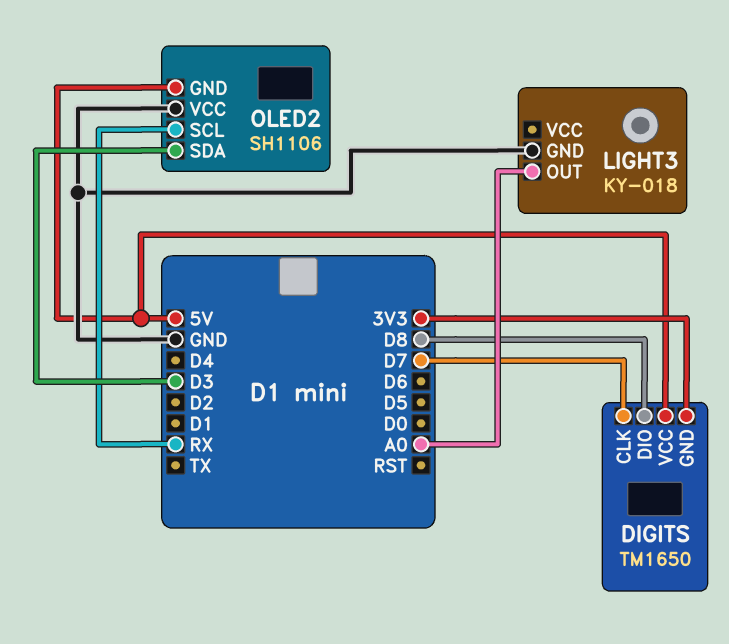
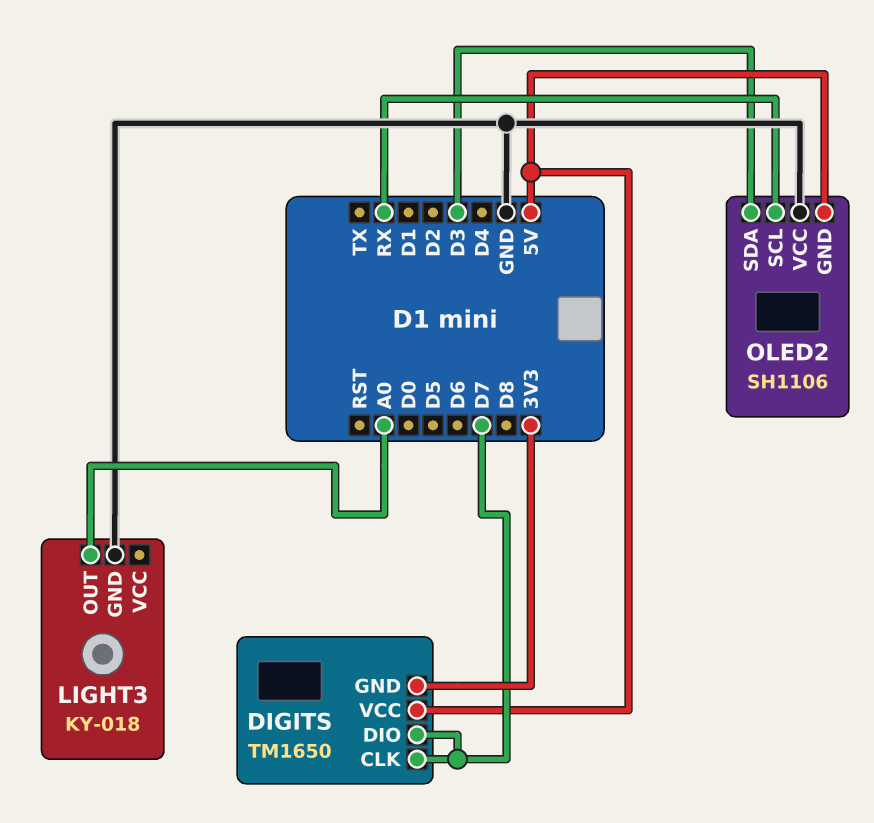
DIGITS pin DIO: D8 -> D7

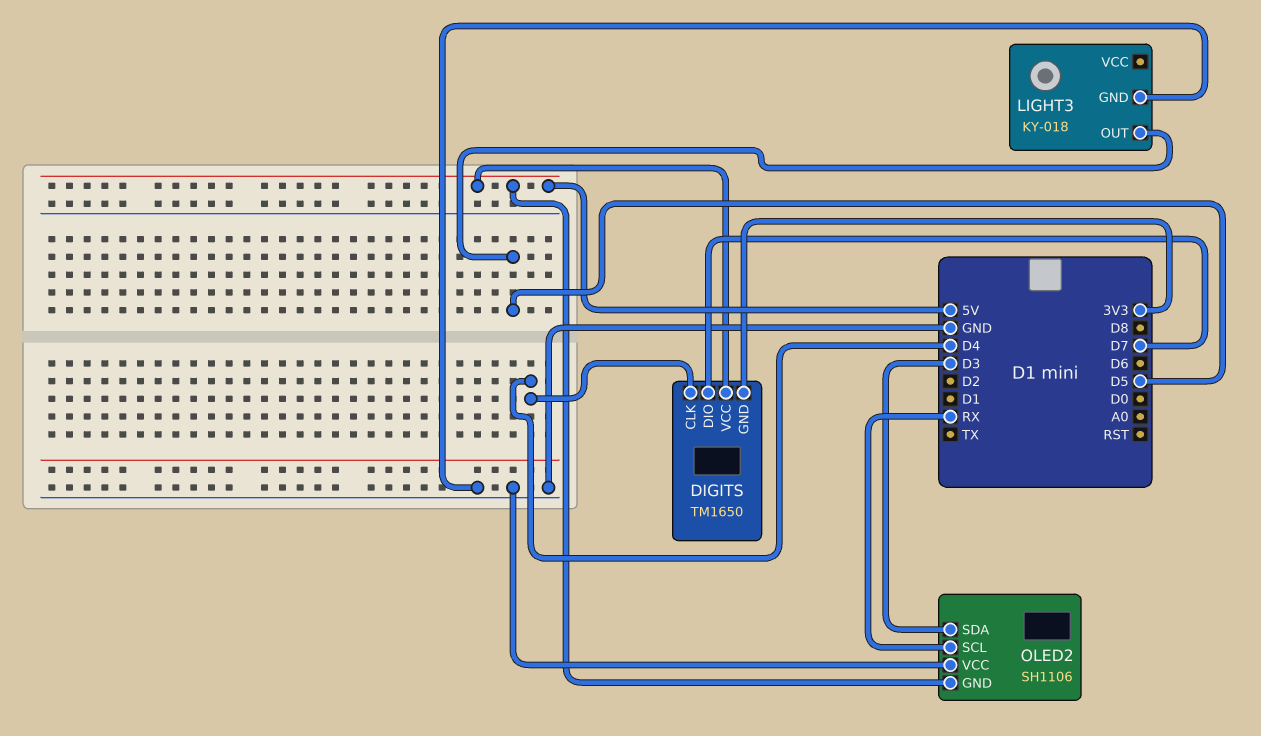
DIGITS pin CLK: D7 -> D4
LIGHT3 pin OUT: A0 -> D5

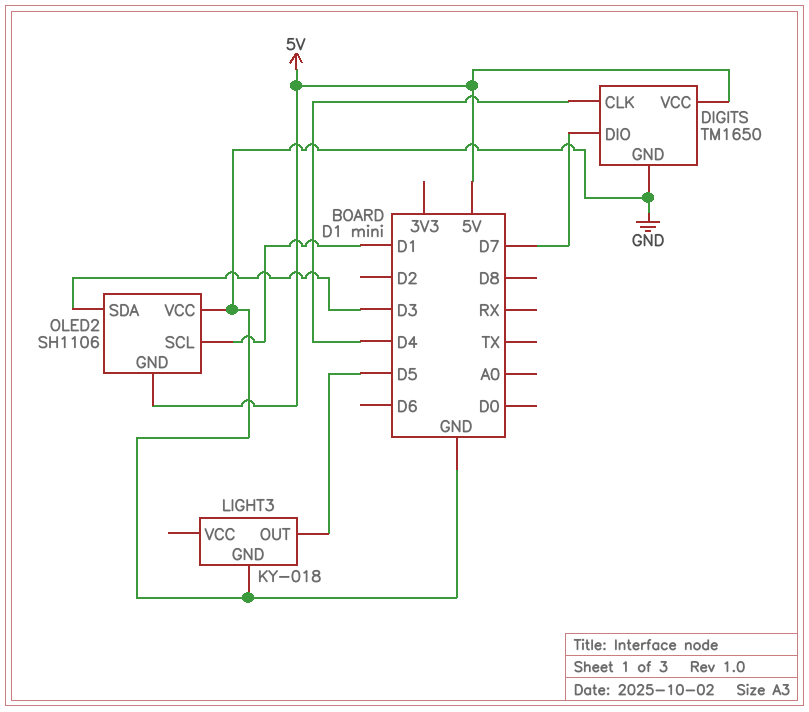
DIGITS pin GND: 3V3 -> GND
OLED2 pin SCL: RX -> D1

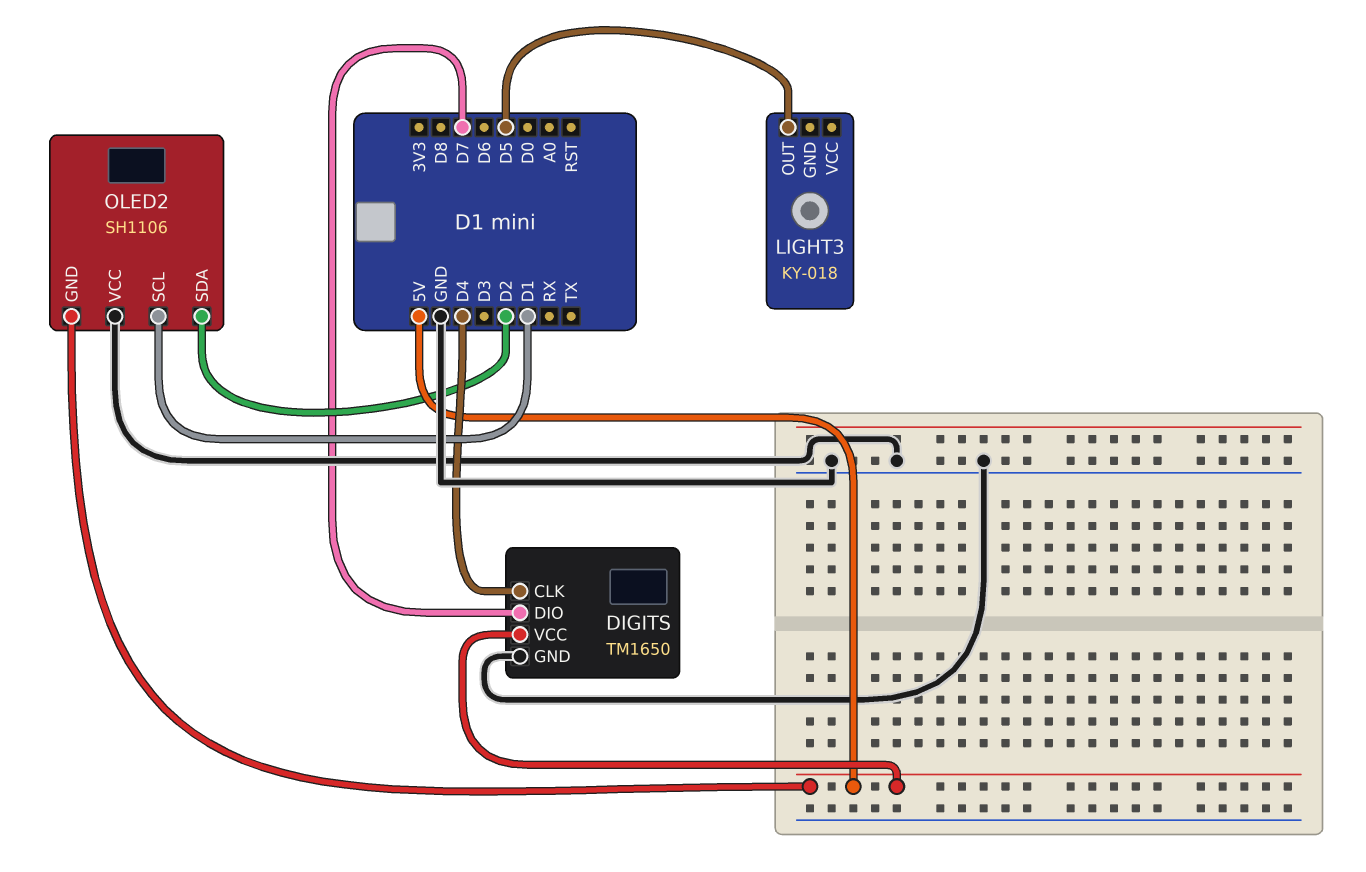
LIGHT3 pin GND: GND -> none
OLED2 pin SDA: D3 -> D2

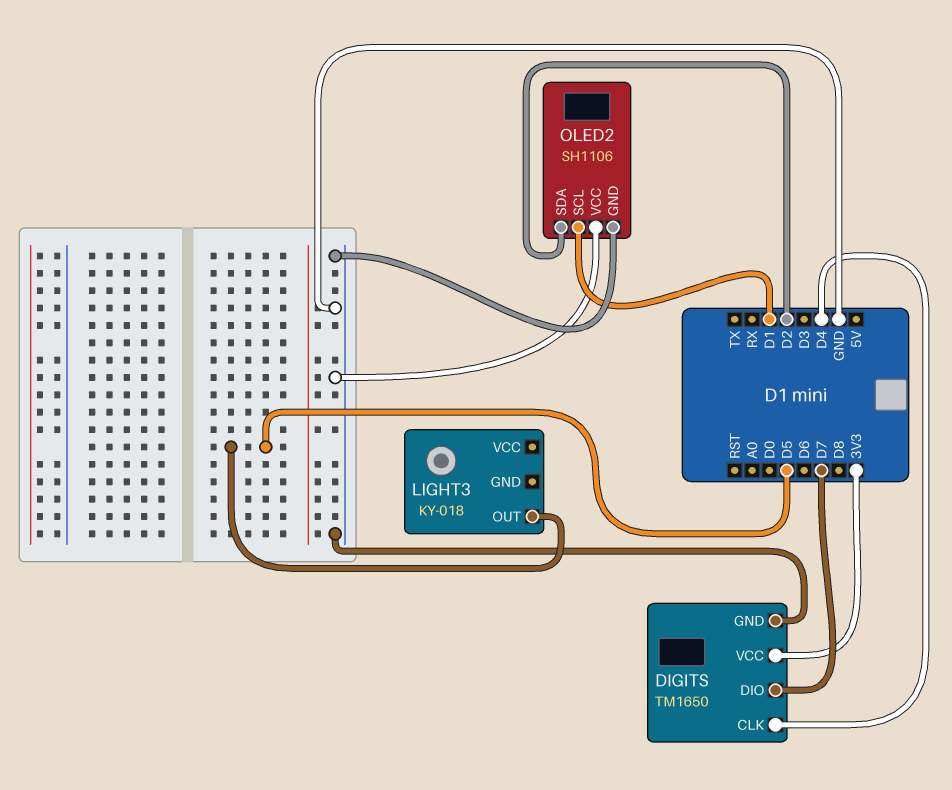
DIGITS pin VCC: 5V -> 3V3
OLED2 pin GND: 5V -> GND

